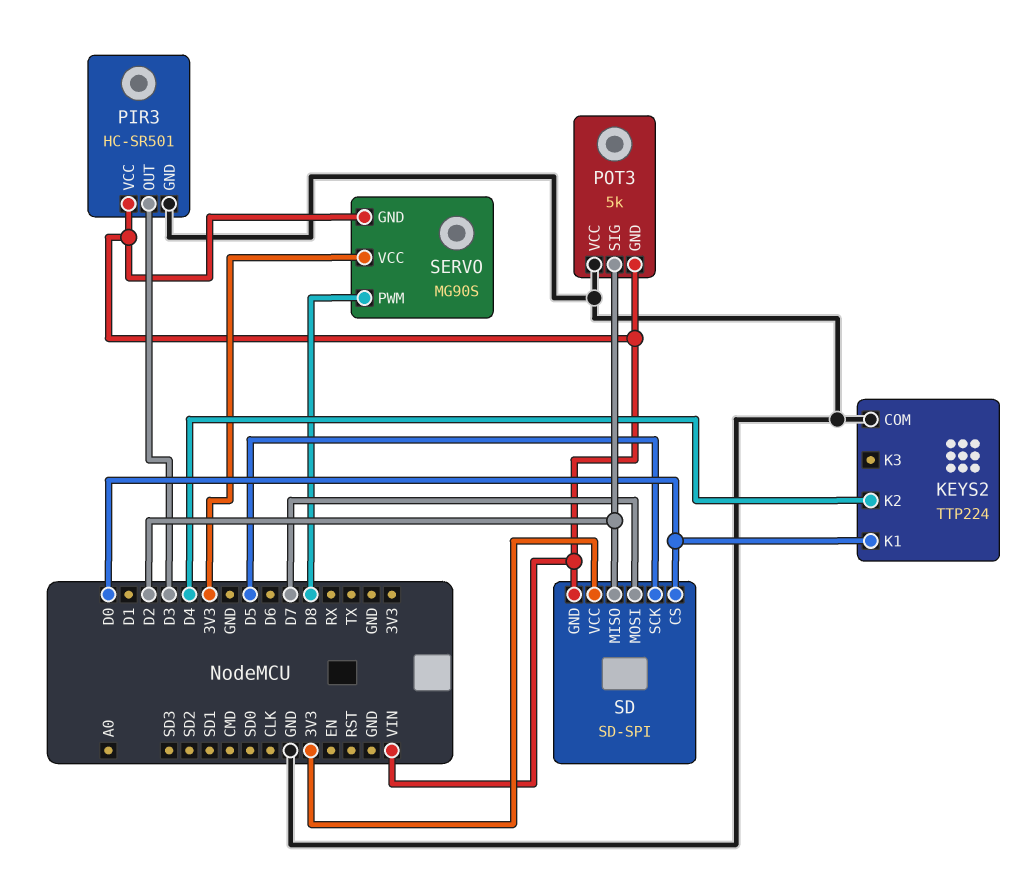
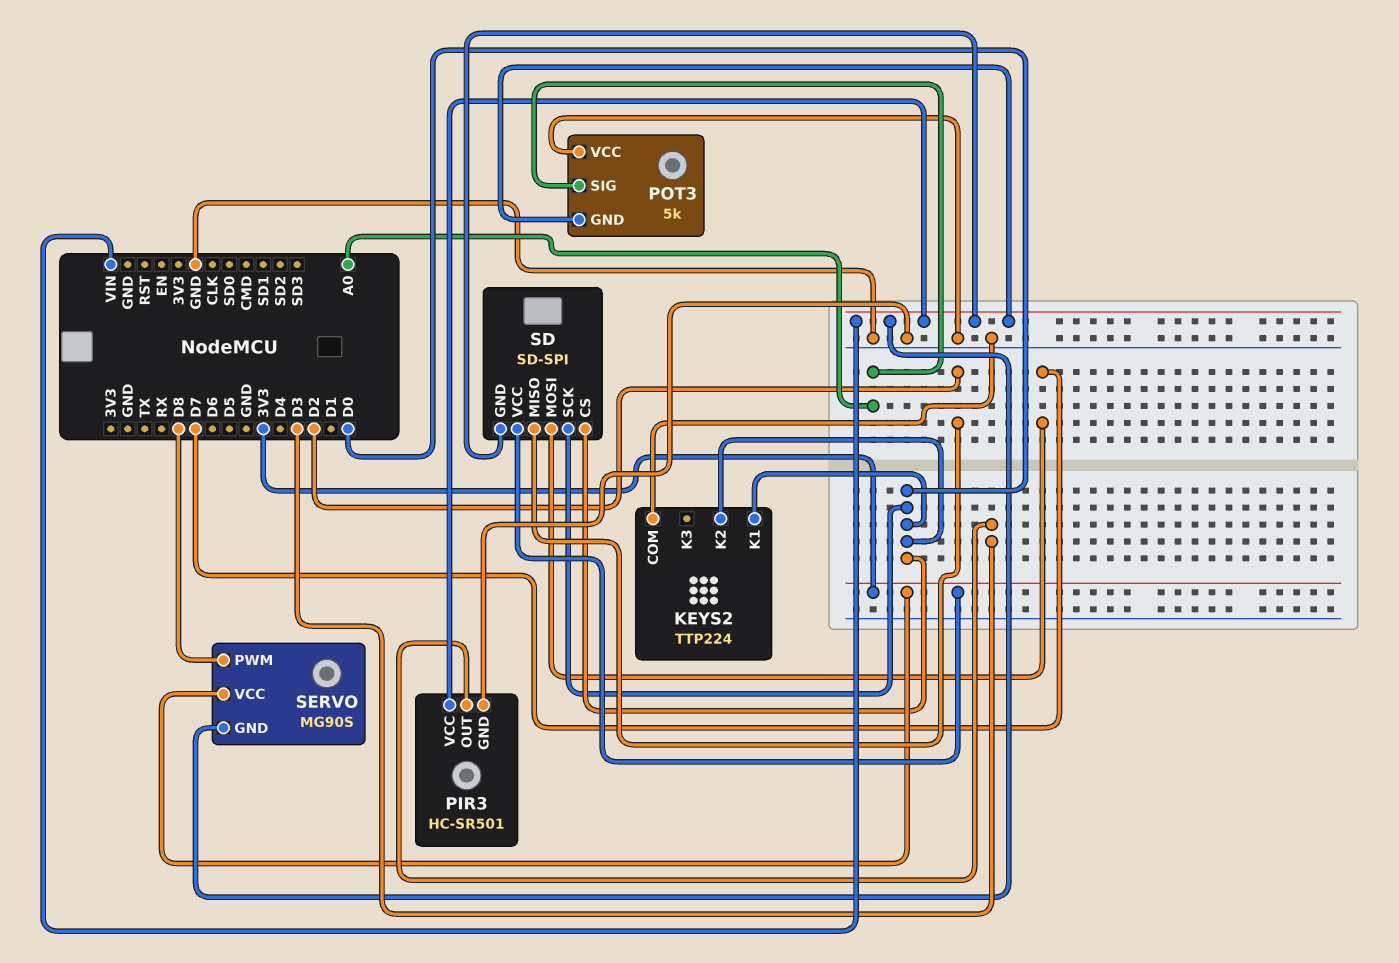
KEYS2 pin K2: D4 -> D0
POT3 pin SIG: D2 -> A0
SD pin SCK: D5 -> D0

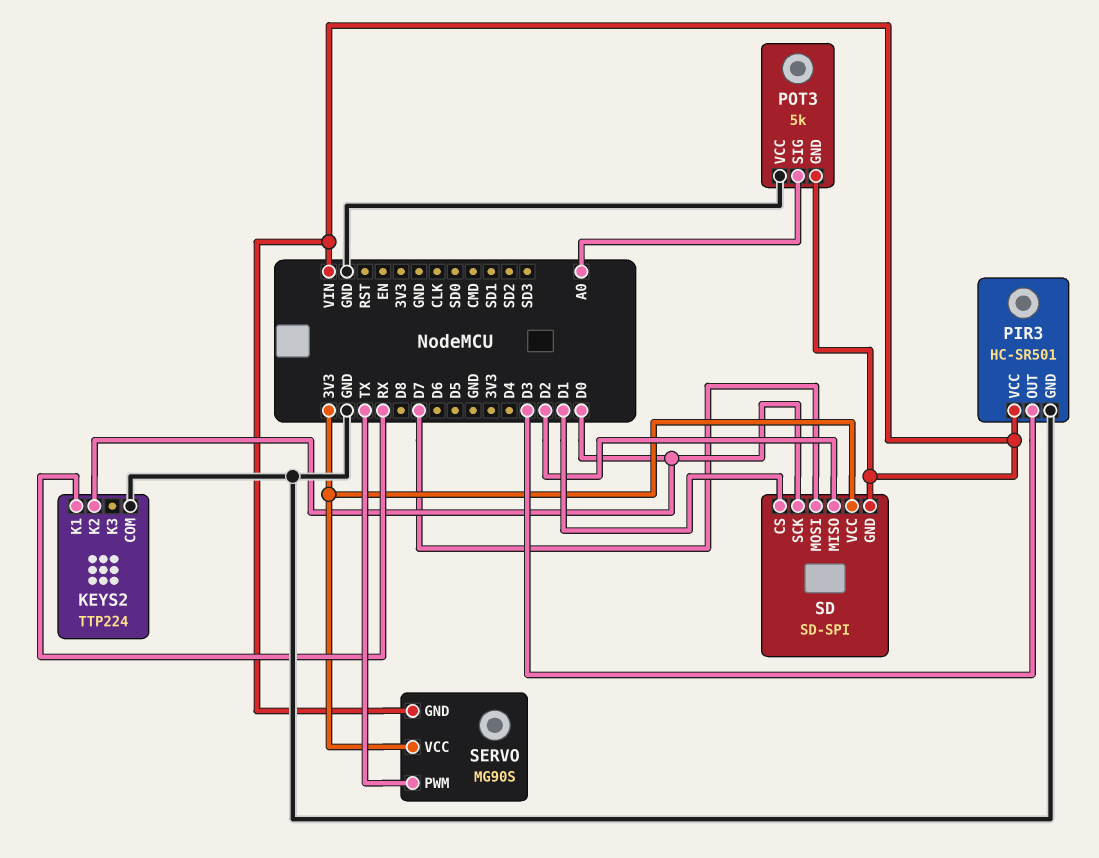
KEYS2 pin K1: D0 -> RX
SD pin CS: D0 -> D1
SERVO pin PWM: D8 -> TX

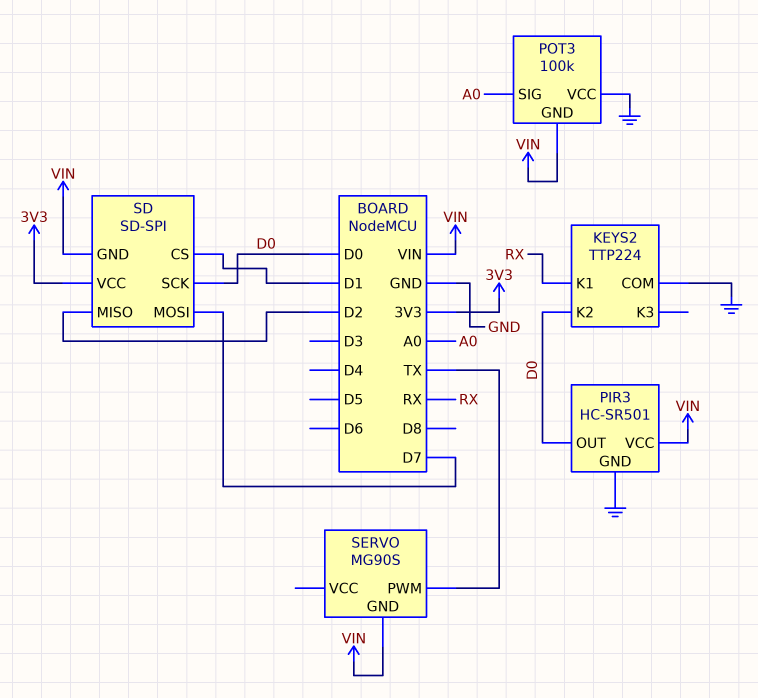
PIR3 pin OUT: D3 -> D0
POT3: 5k -> 100k
SERVO pin VCC: 3V3 -> none

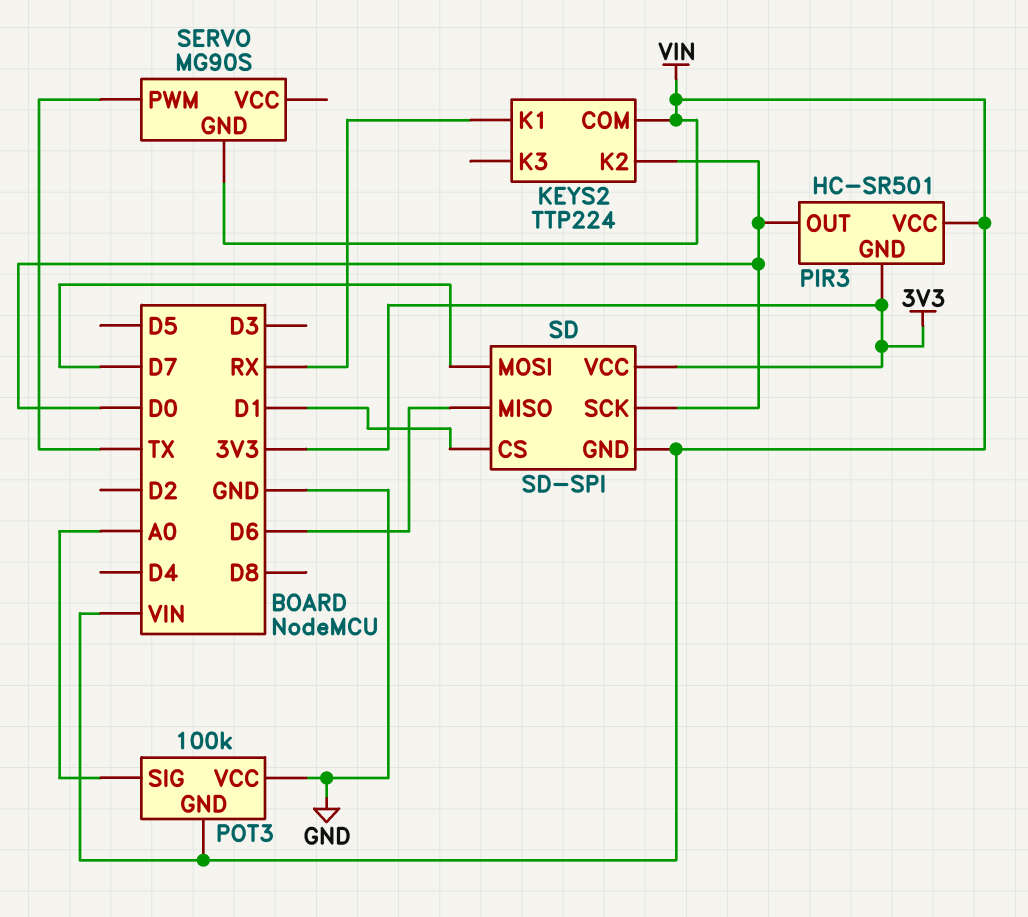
KEYS2 pin COM: GND -> VIN
PIR3 pin GND: GND -> 3V3
SD pin MISO: D2 -> D6

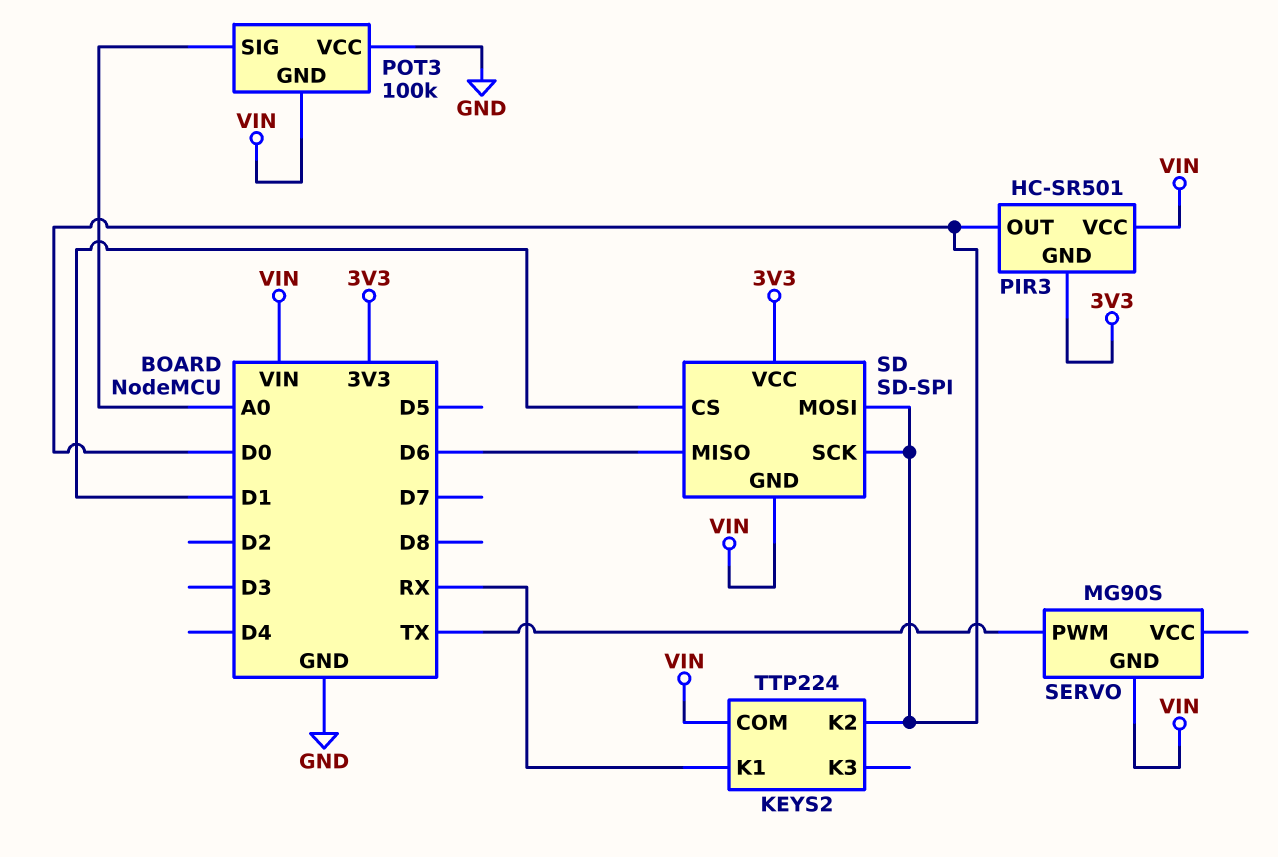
SD pin MOSI: D7 -> D0

